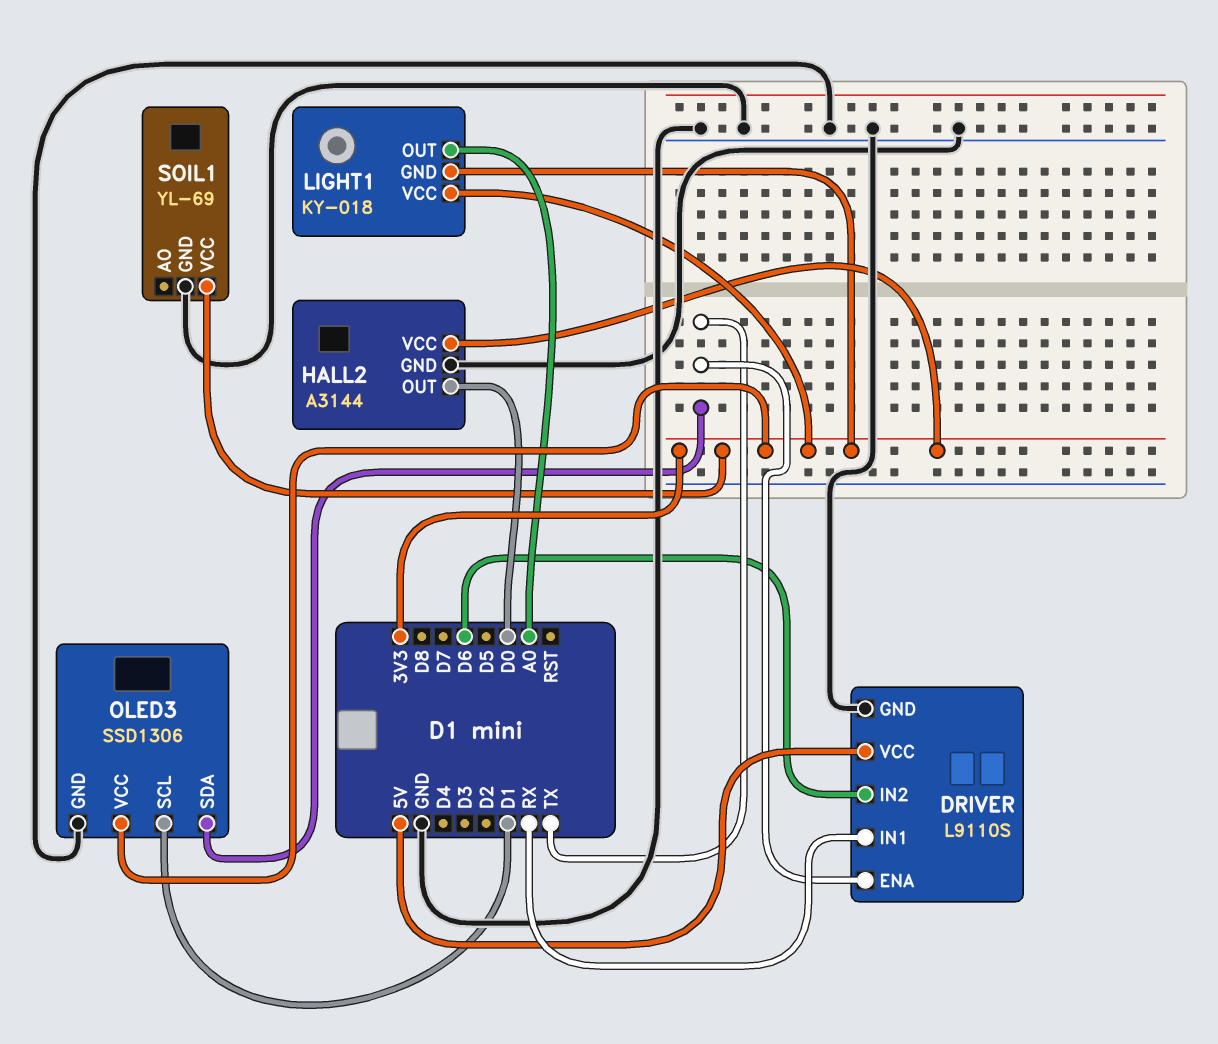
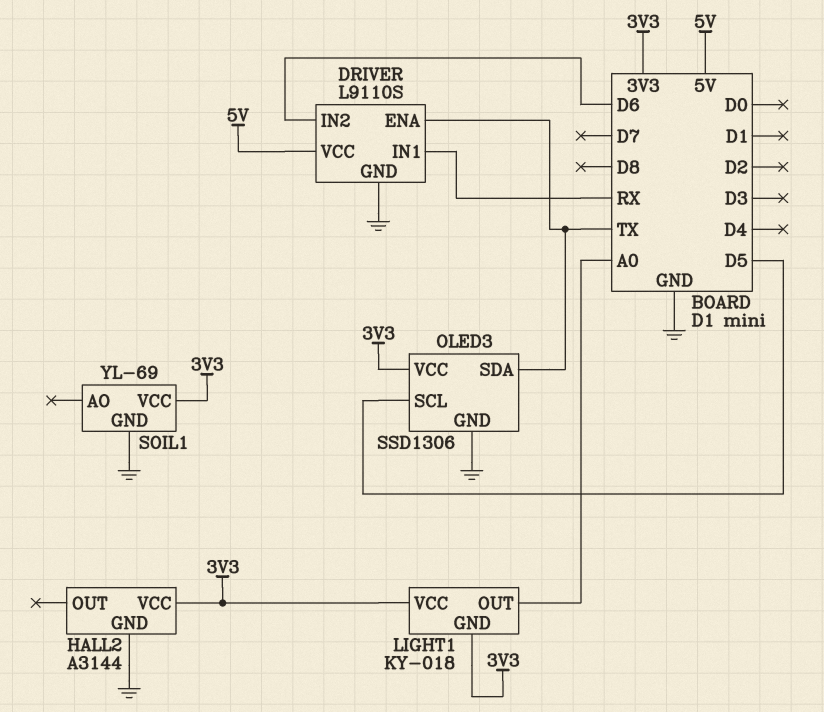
HALL2 pin OUT: D0 -> none
OLED3 pin SCL: D1 -> D5

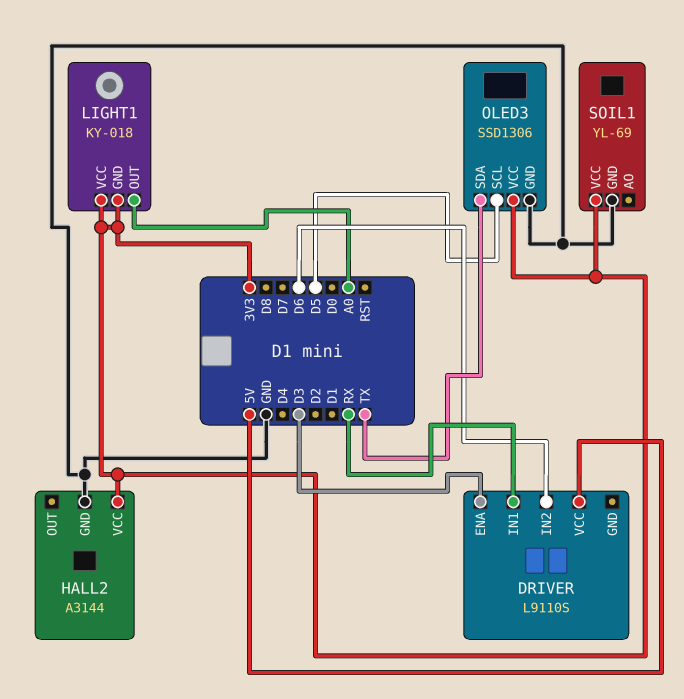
DRIVER pin ENA: TX -> D3
DRIVER pin GND: GND -> none

